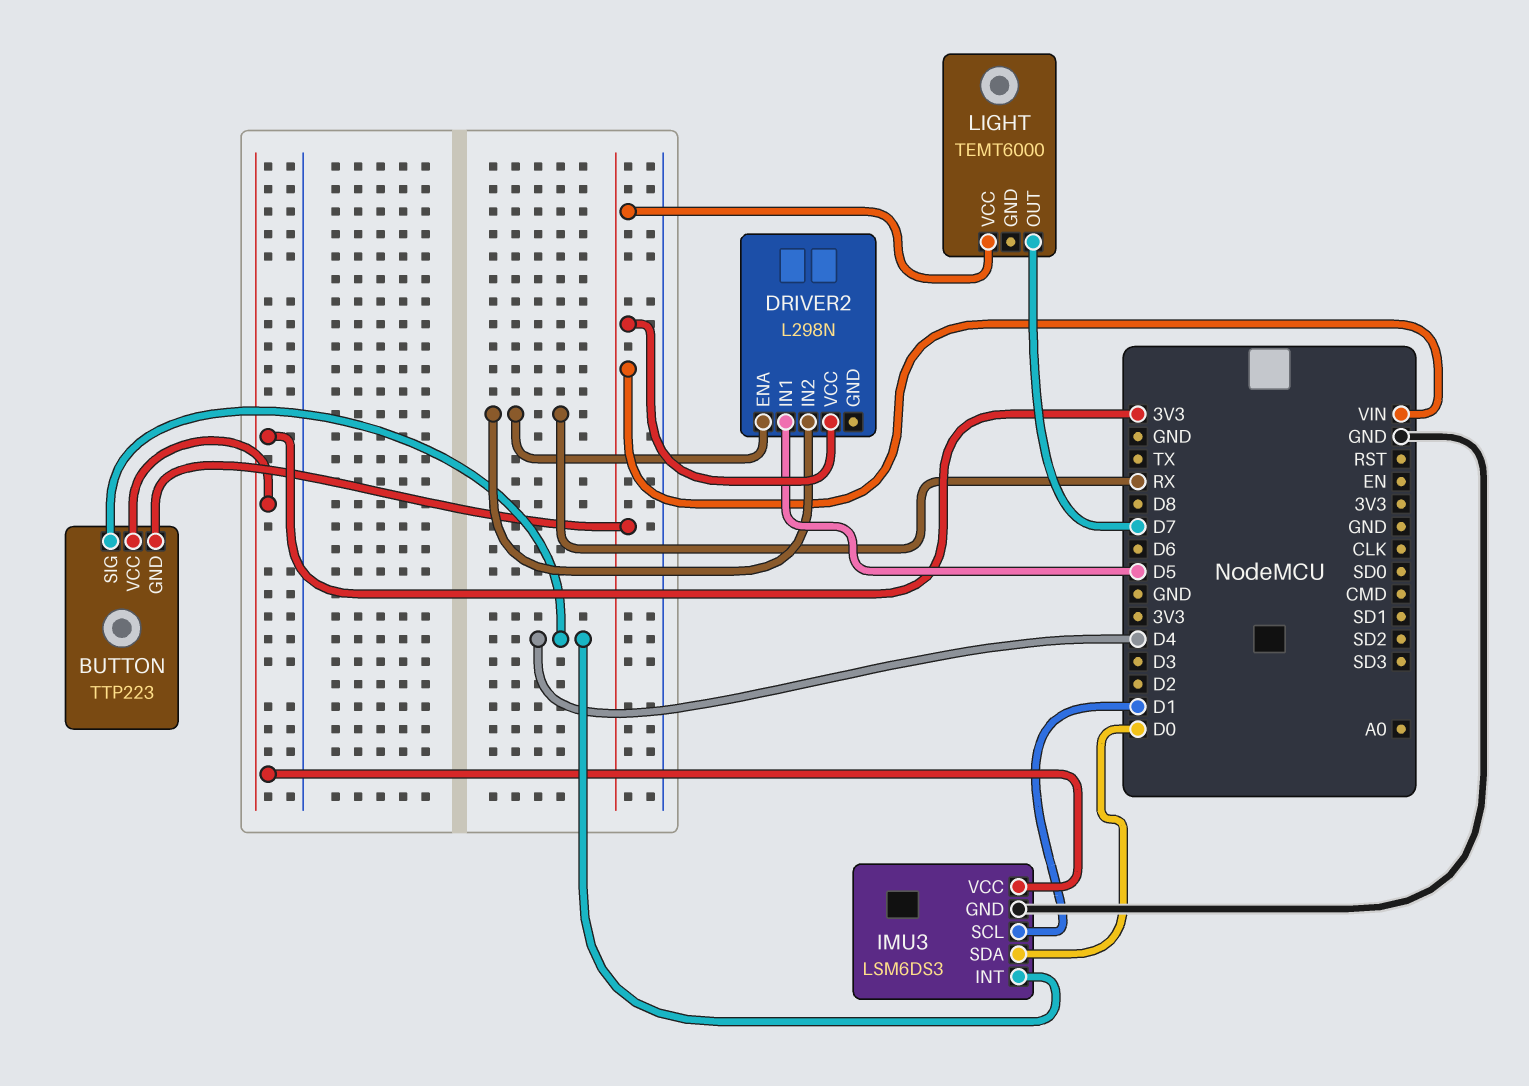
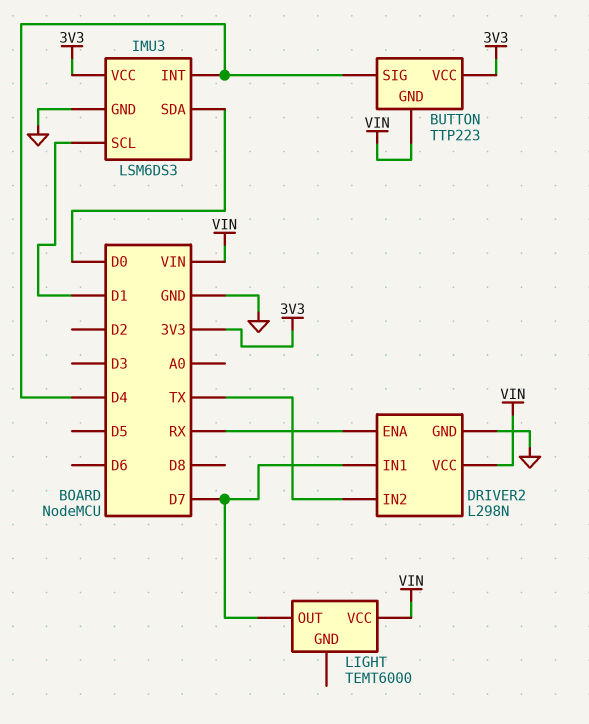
DRIVER2 pin GND: none -> GND
DRIVER2 pin IN1: D5 -> D7
DRIVER2 pin IN2: RX -> TX

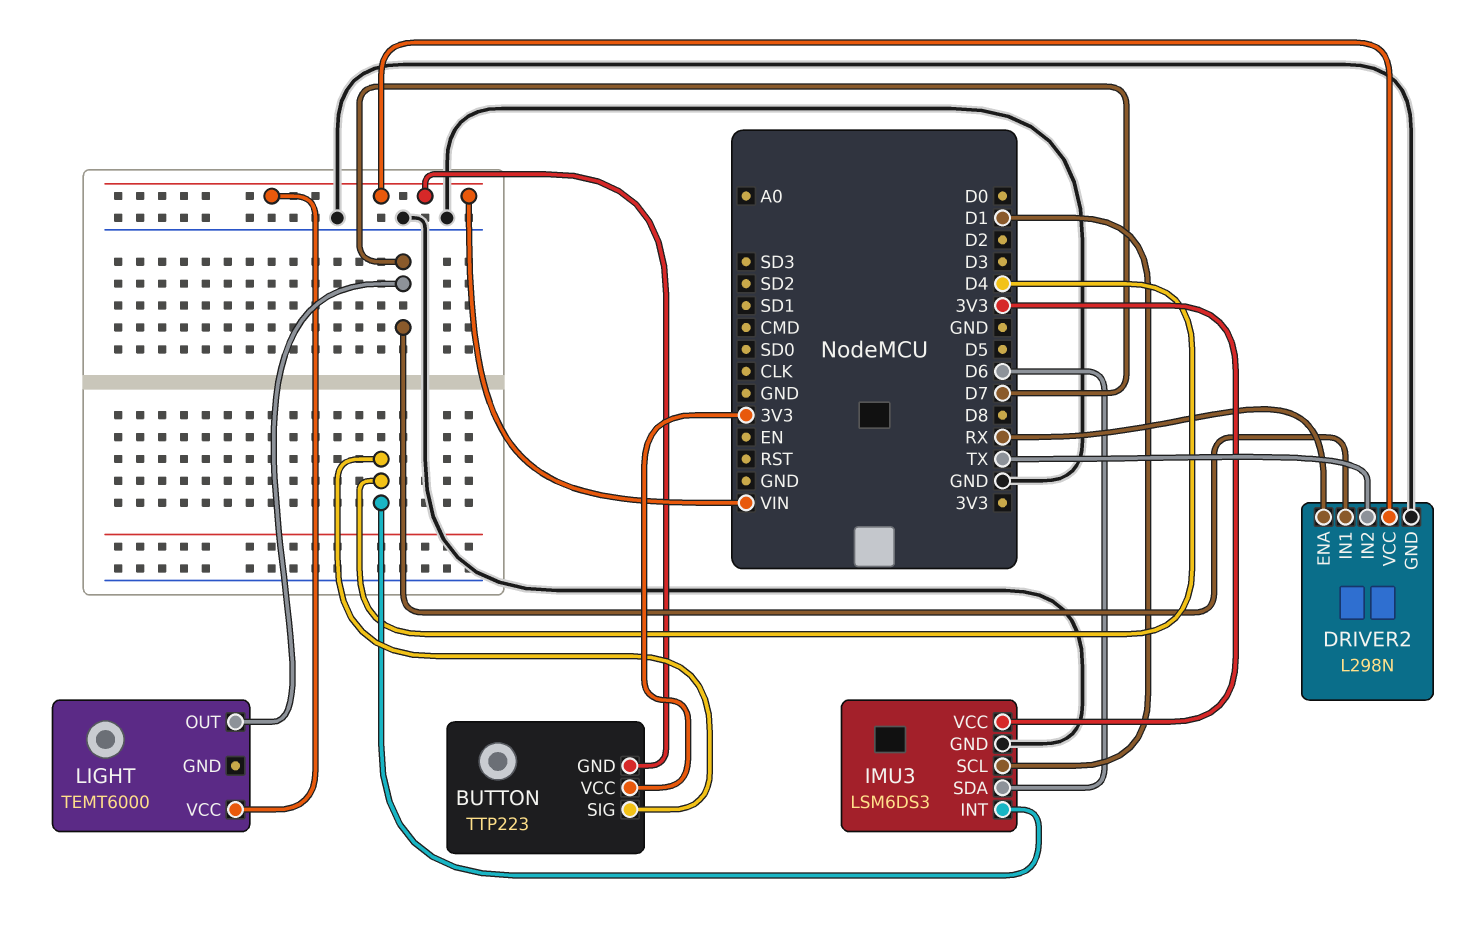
IMU3 pin SDA: D0 -> D6

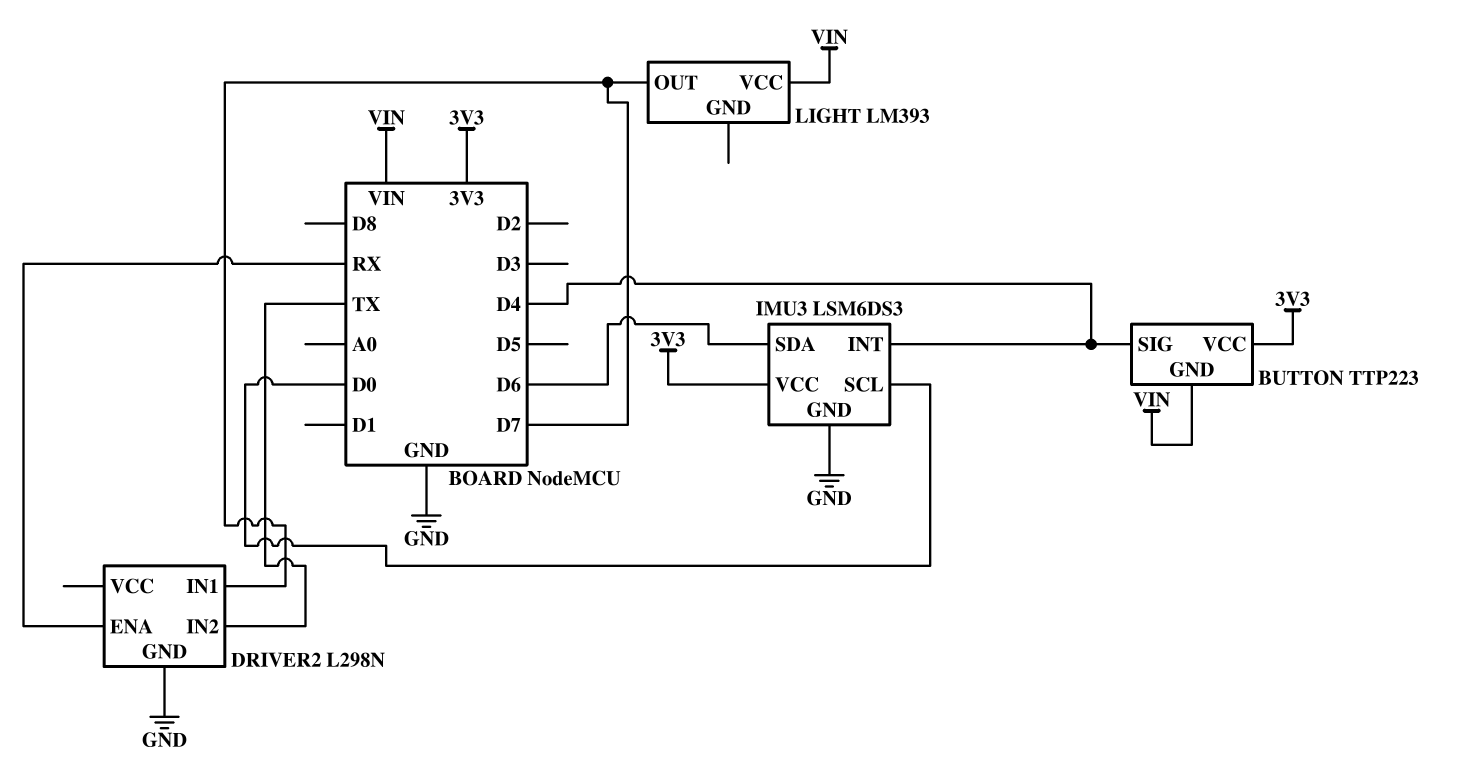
DRIVER2 pin VCC: VIN -> none
IMU3 pin SCL: D1 -> D0
LIGHT: TEMT6000 -> LM393

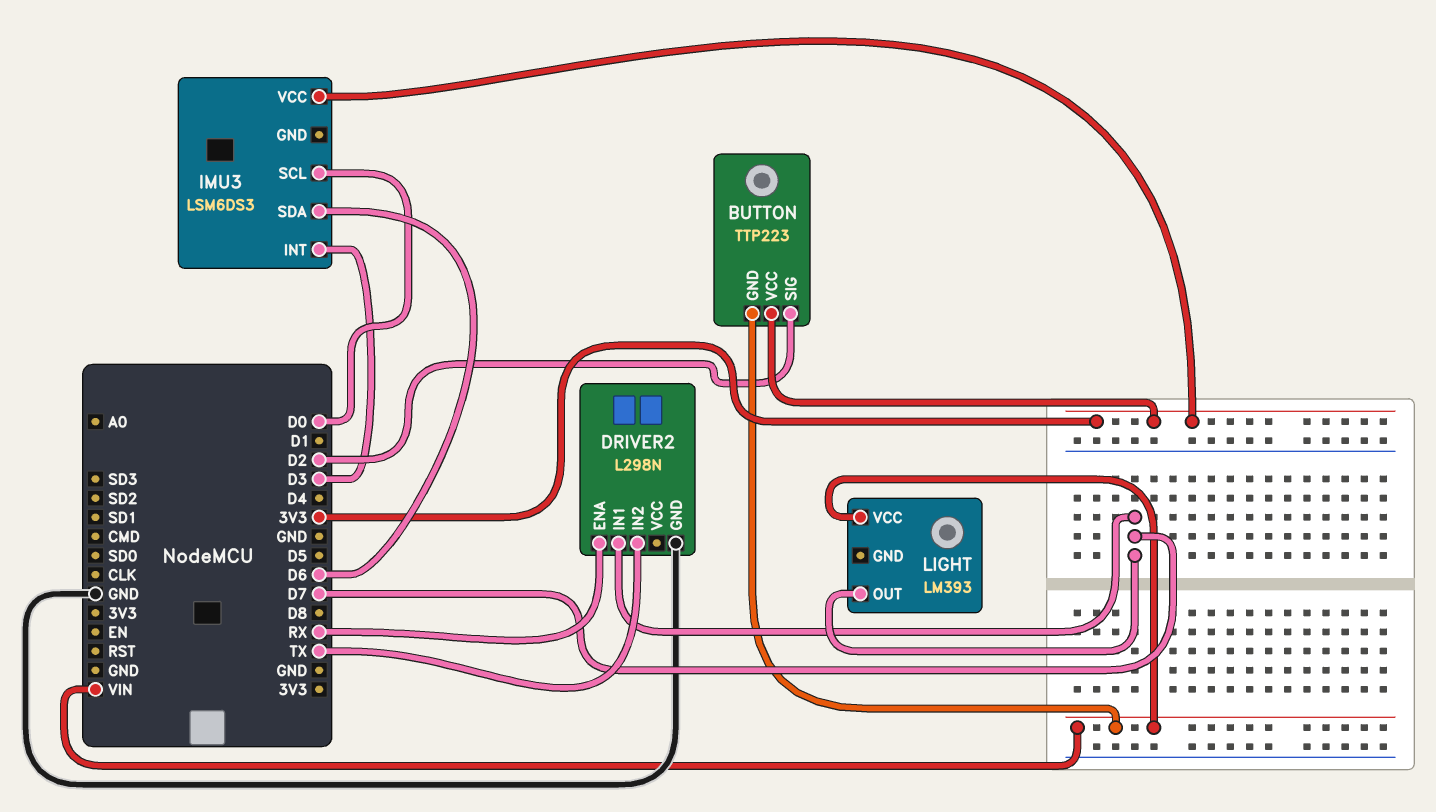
BUTTON pin SIG: D4 -> D2
IMU3 pin GND: GND -> none
IMU3 pin INT: D4 -> D3

